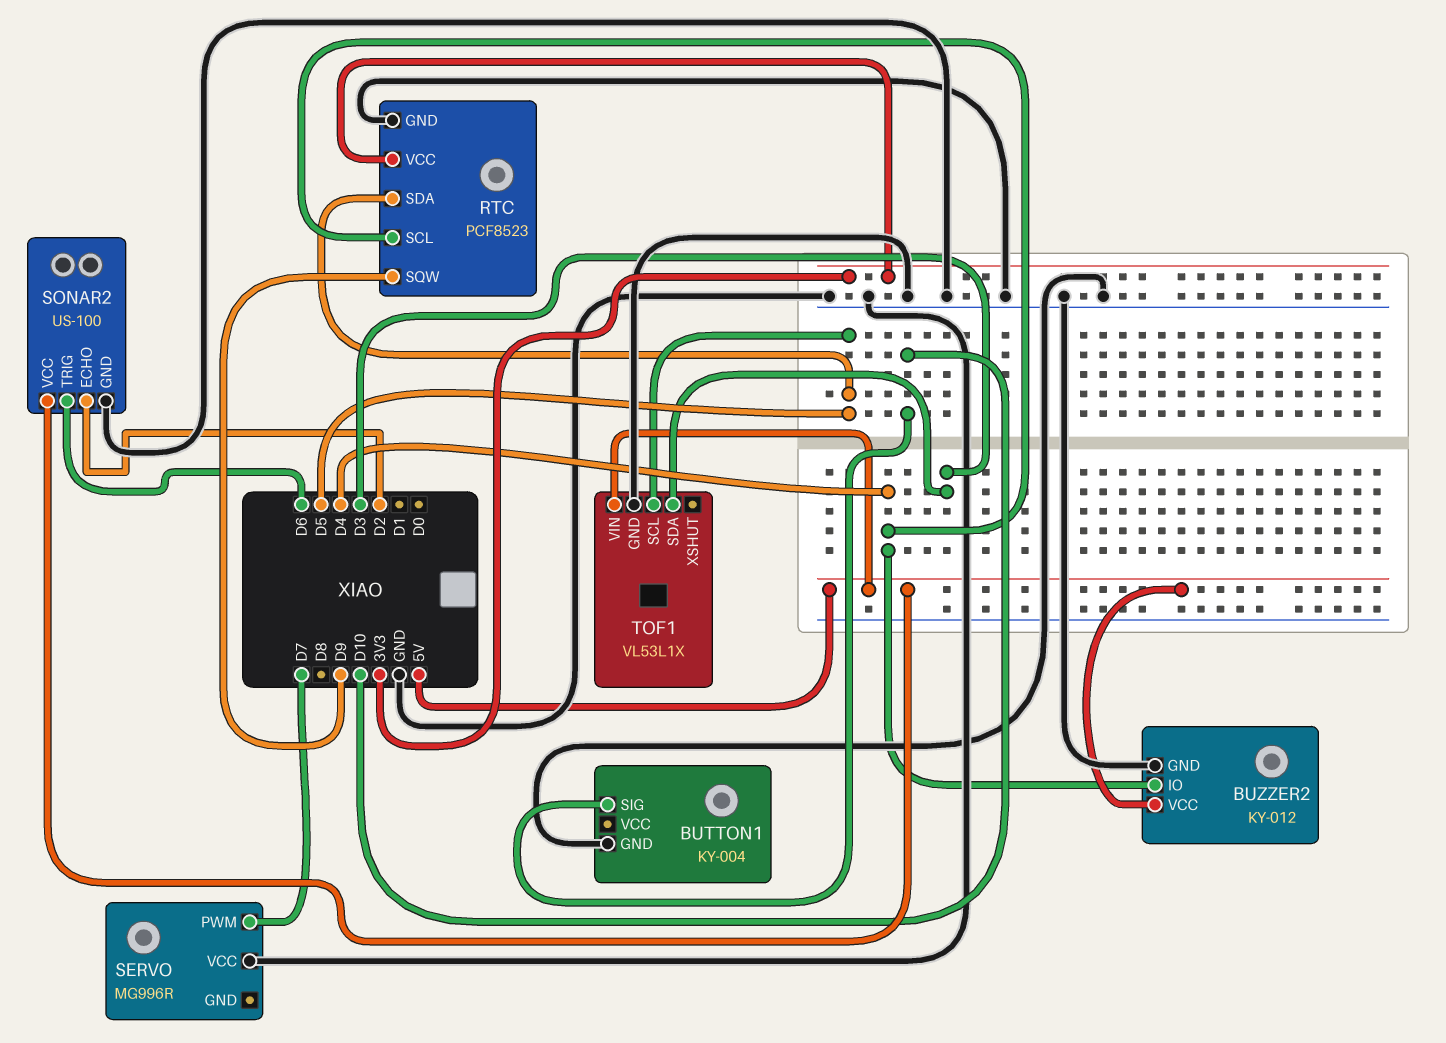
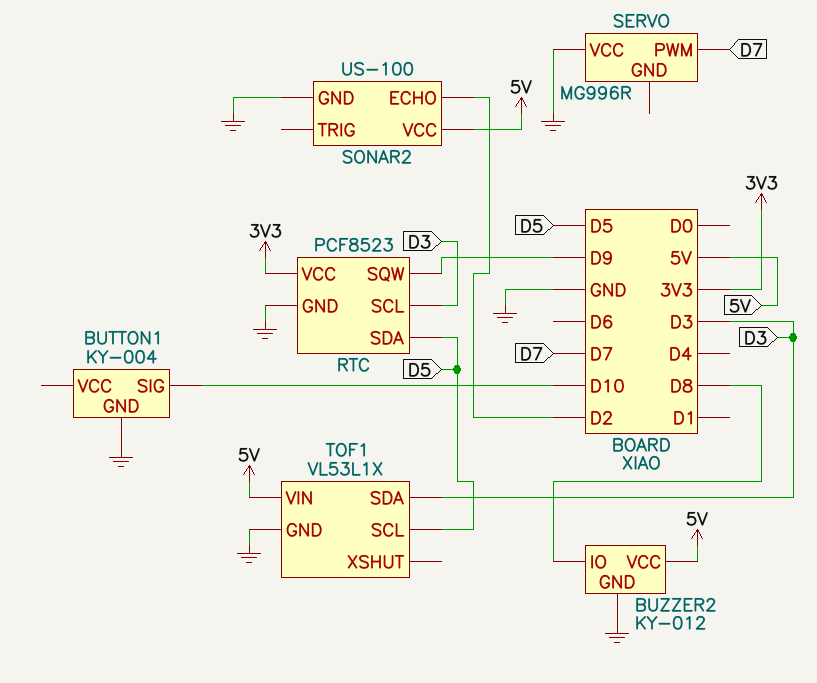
BUZZER2 pin IO: D4 -> D8
RTC pin SCL: D4 -> D3
SONAR2 pin TRIG: D6 -> none

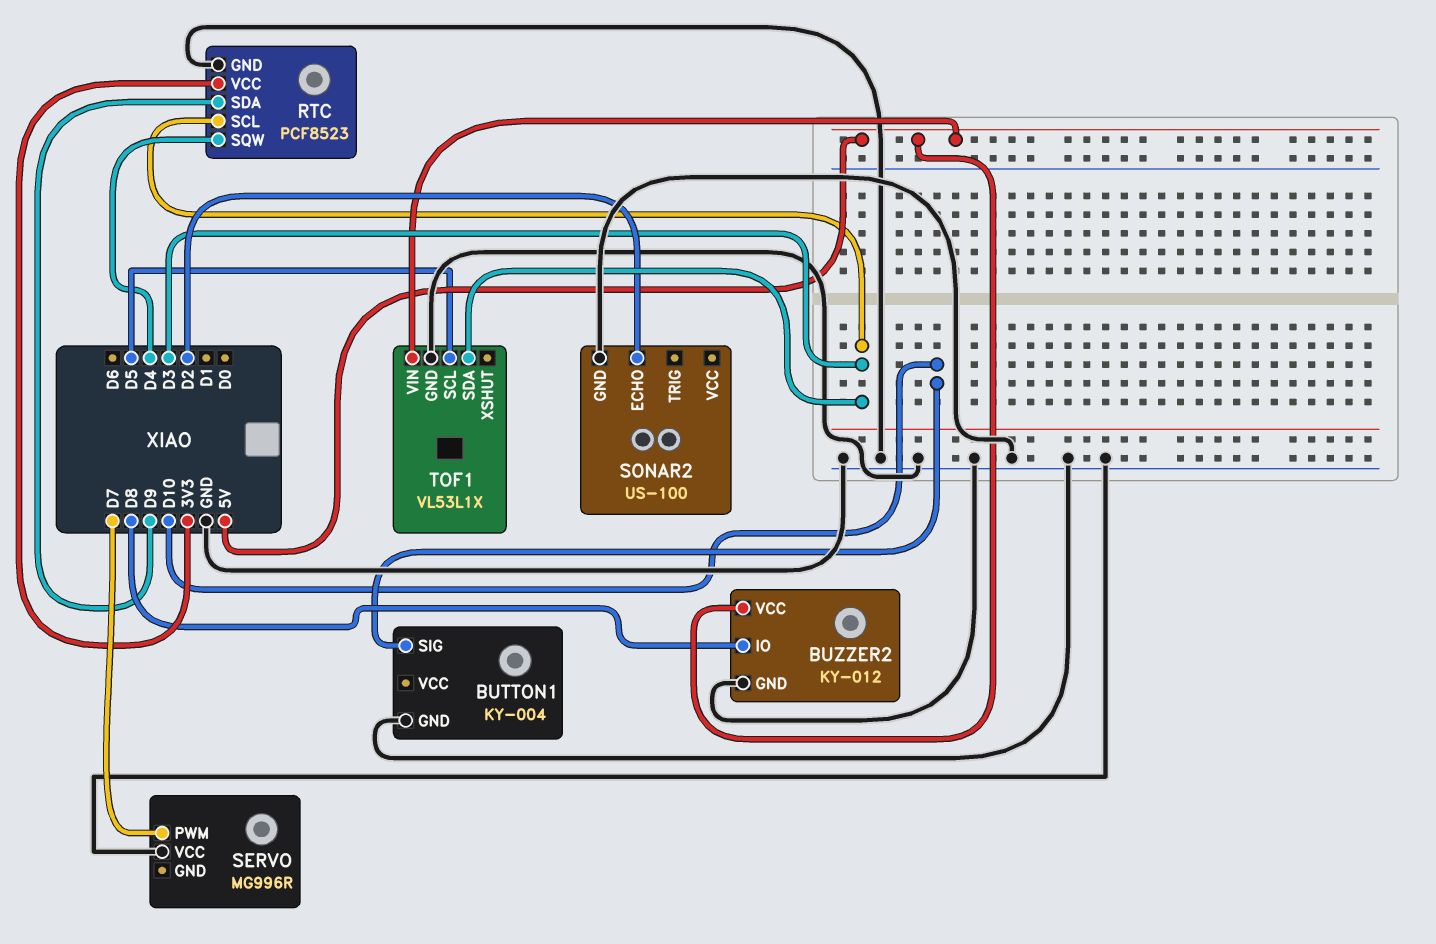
RTC pin SDA: D5 -> D9
RTC pin SQW: D9 -> D4
SONAR2 pin VCC: 5V -> none

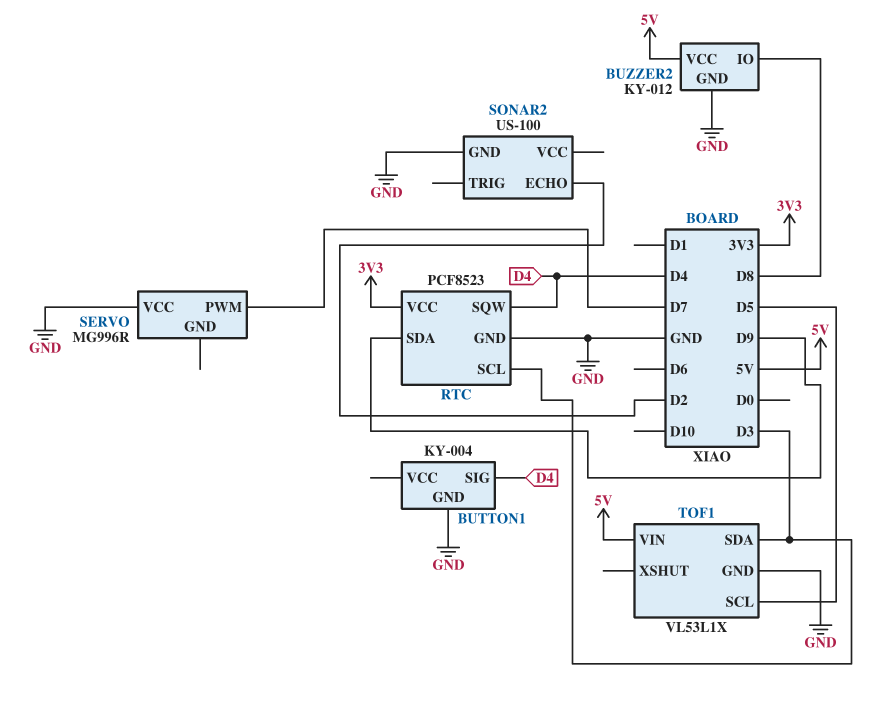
BUTTON1 pin SIG: D10 -> D4

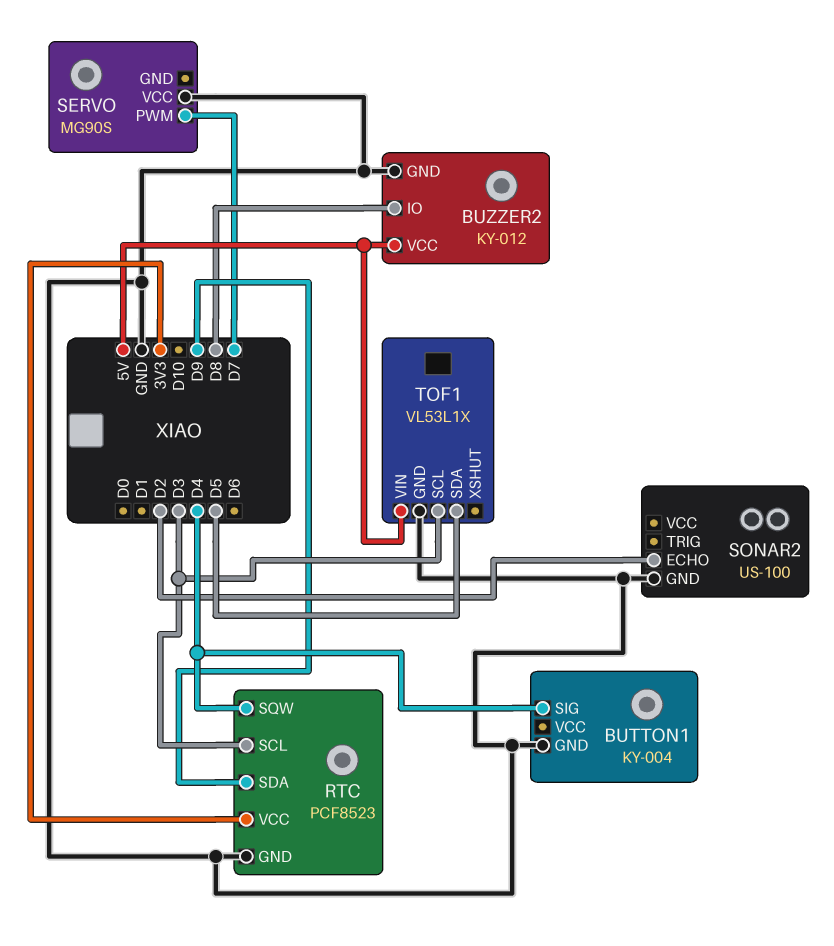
SERVO: MG996R -> MG90S
TOF1 pin SCL: D5 -> D3
TOF1 pin SDA: D3 -> D5

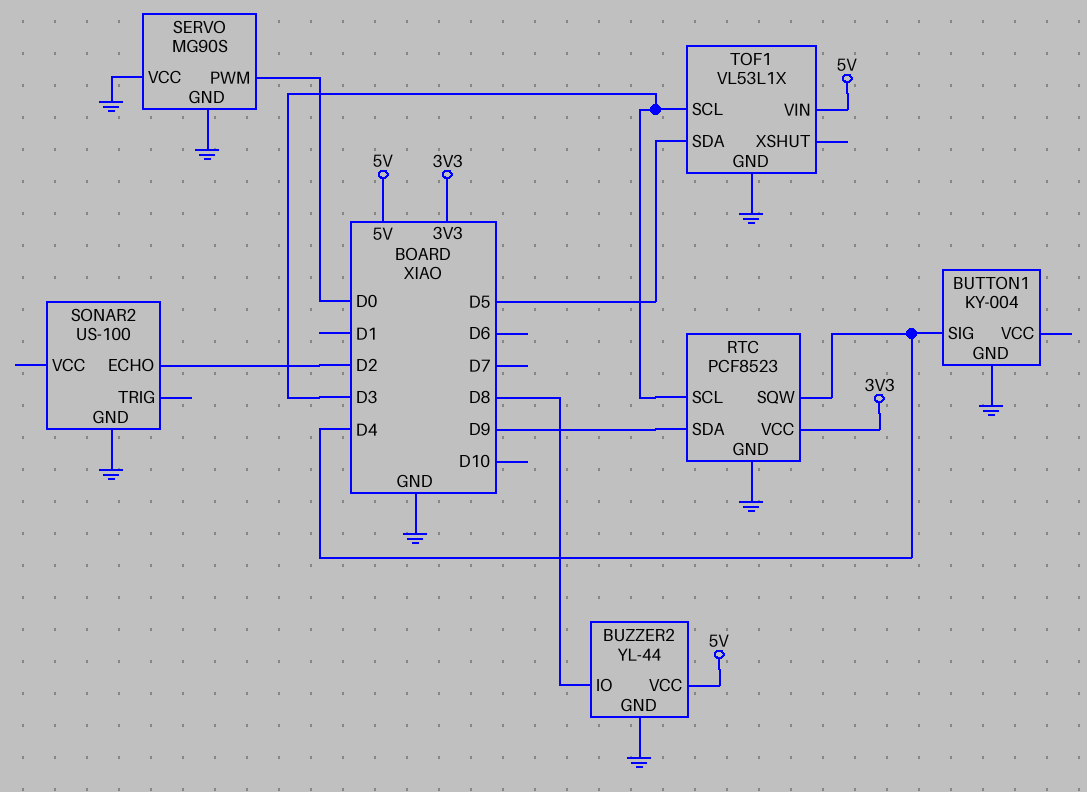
BUZZER2: KY-012 -> YL-44
SERVO pin GND: none -> GND
SERVO pin PWM: D7 -> D0

